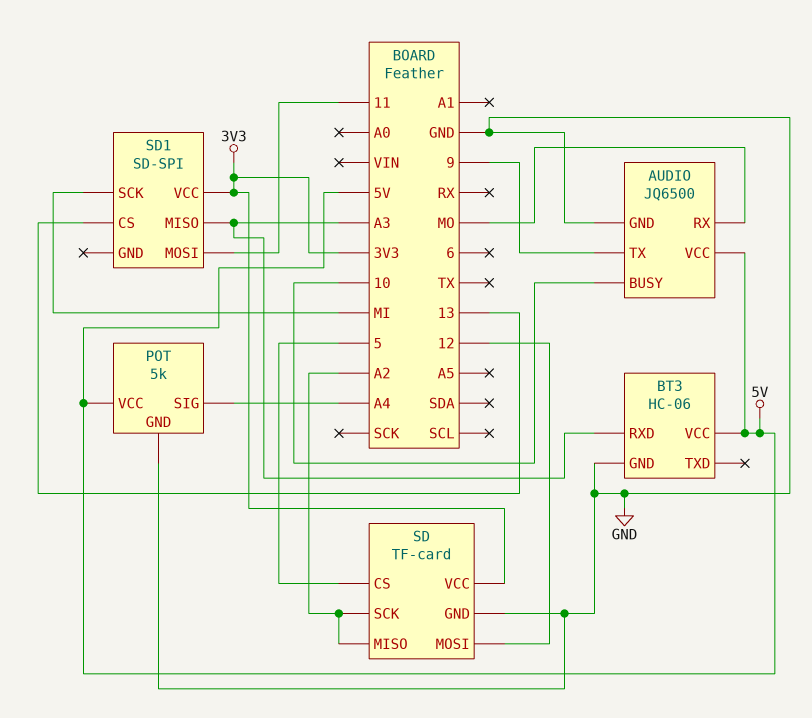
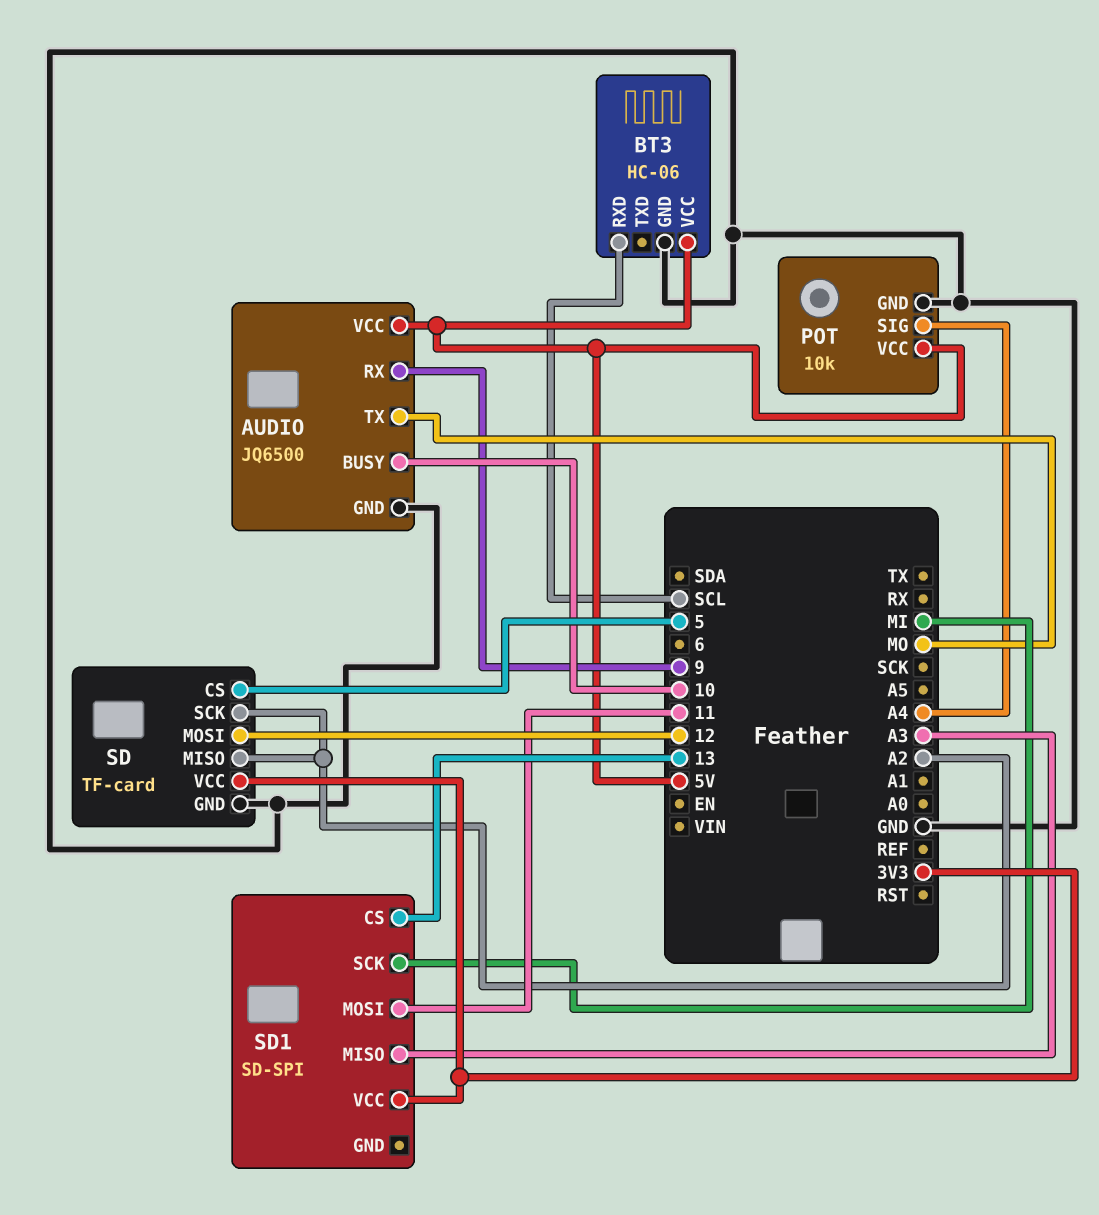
AUDIO pin RX: MO -> 9
AUDIO pin TX: 9 -> MO
BT3 pin RXD: A3 -> SCL
POT: 5k -> 10k

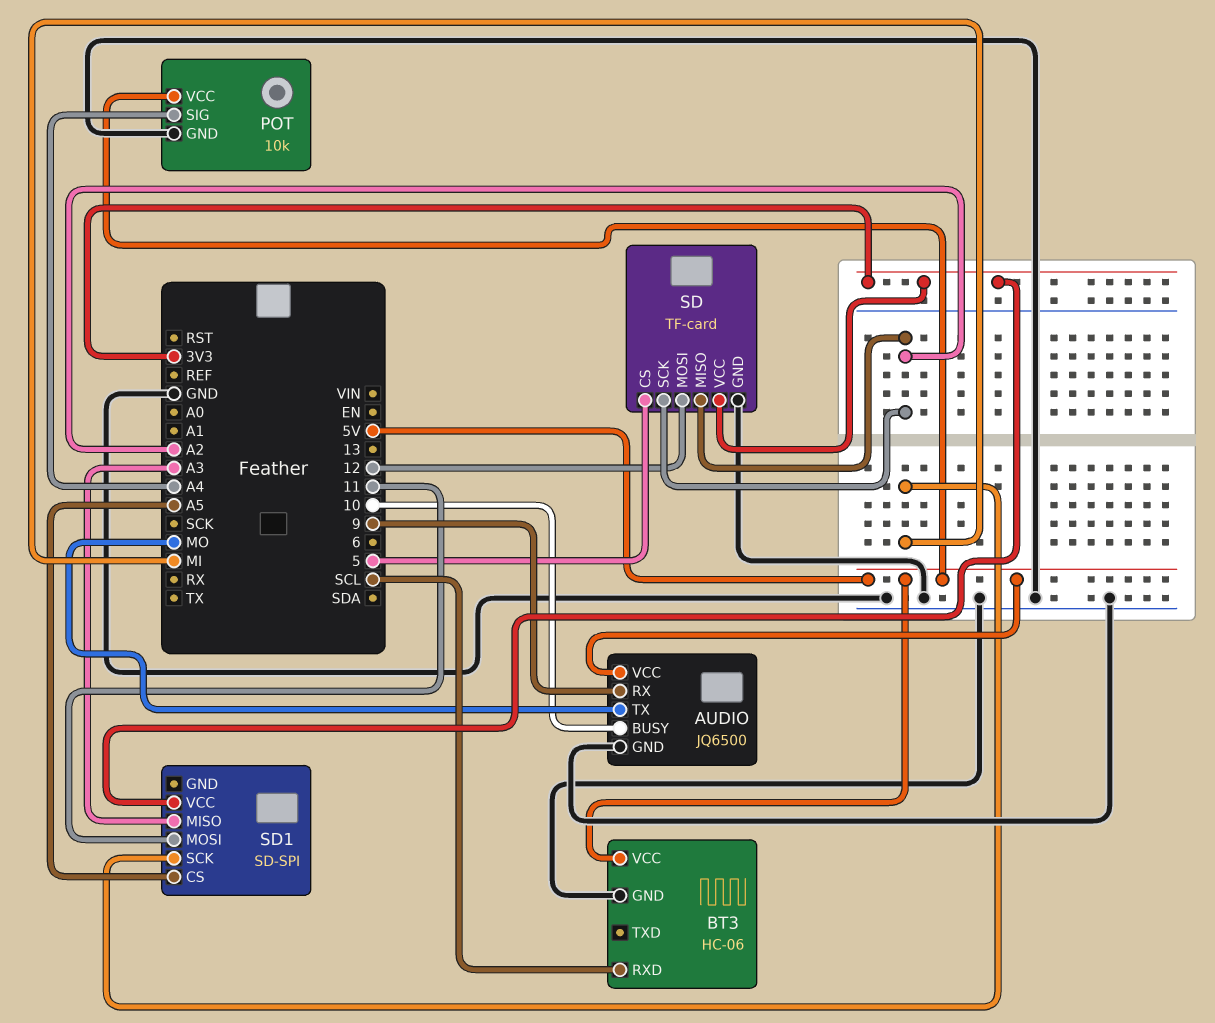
SD1 pin CS: 13 -> A5

